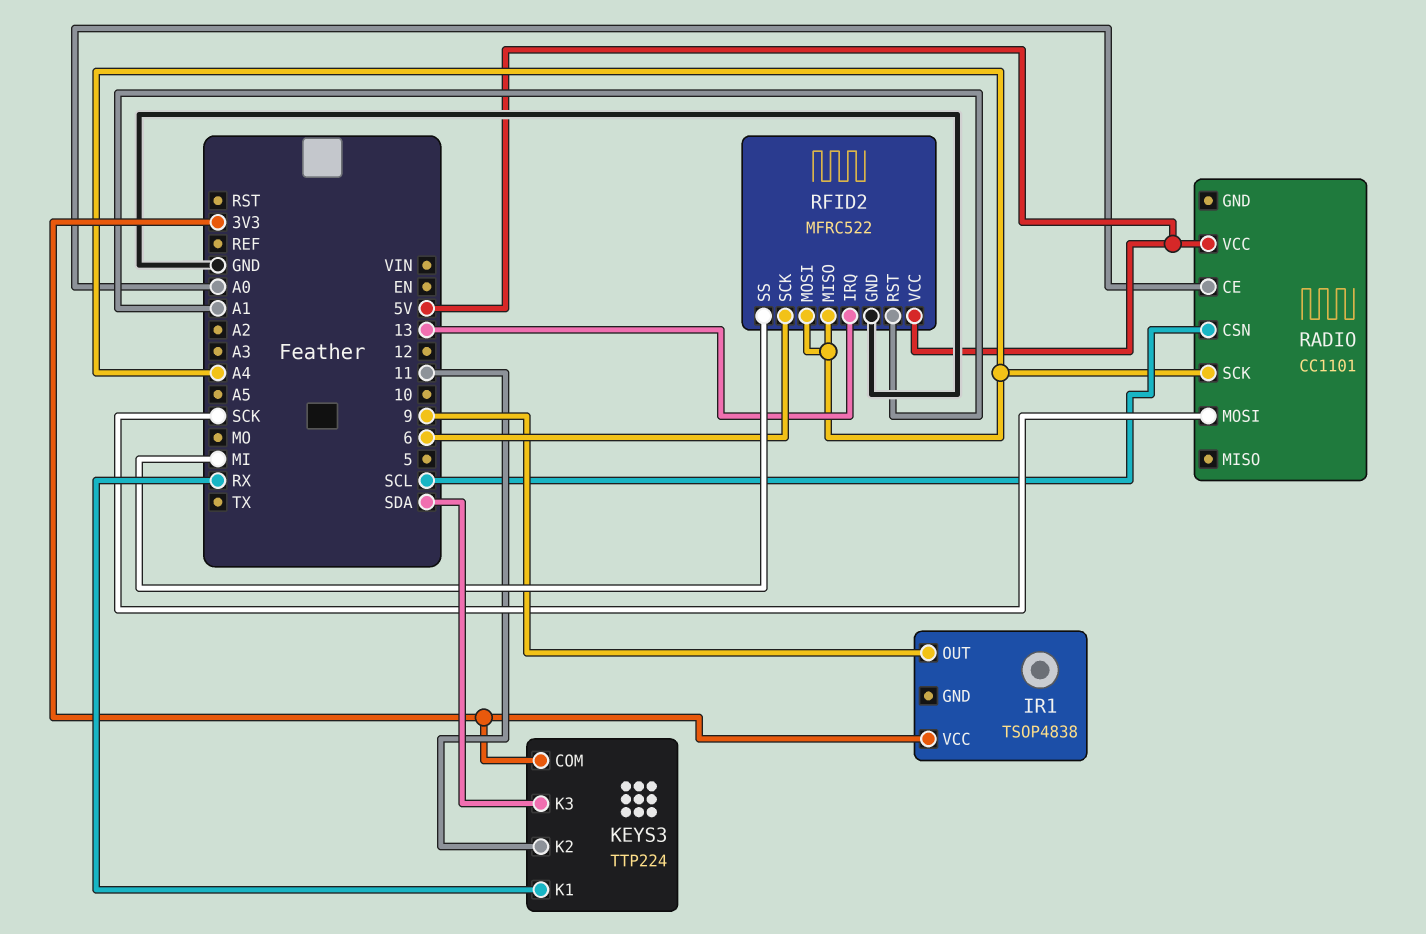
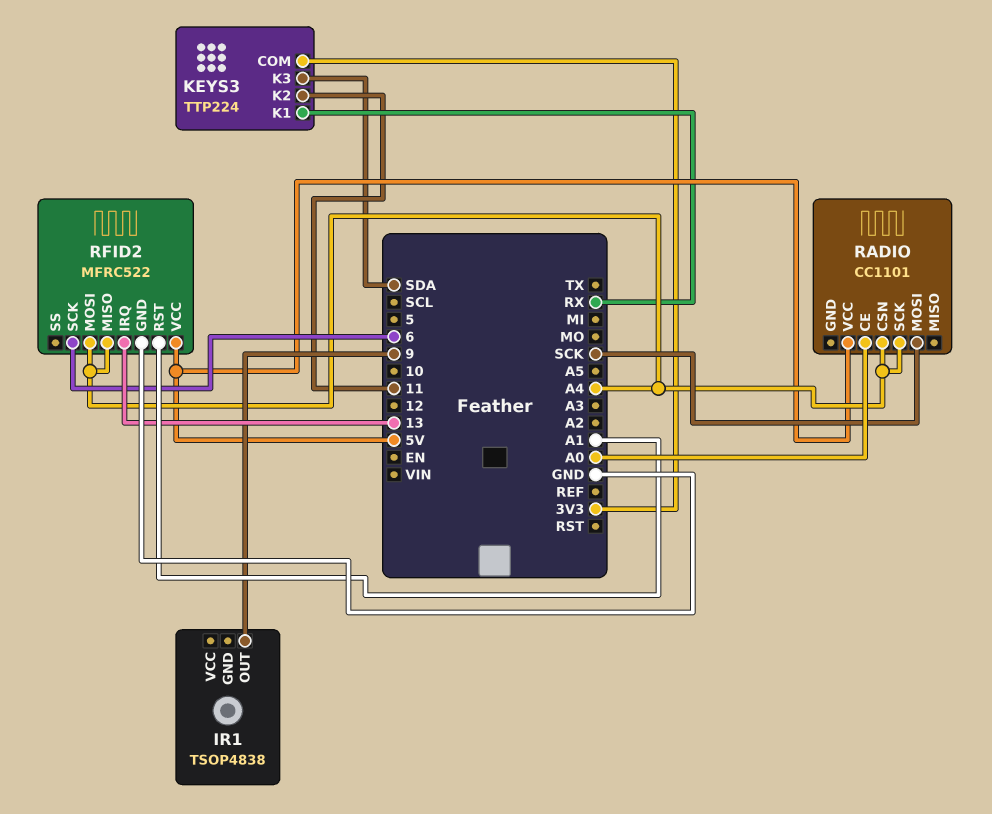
IR1 pin VCC: 3V3 -> none
RADIO pin CSN: SCL -> A4
RFID2 pin SS: MI -> none

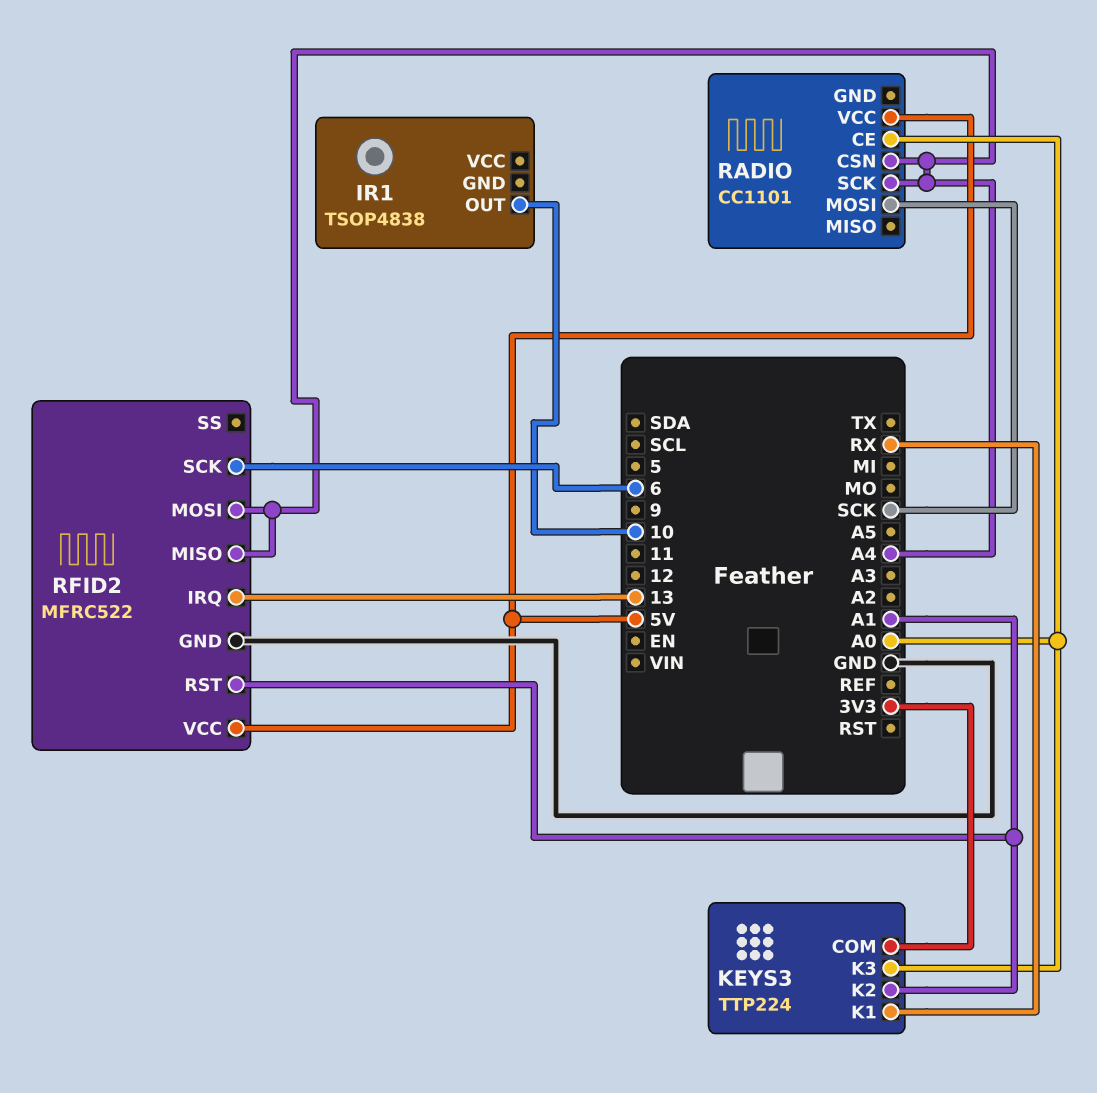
IR1 pin OUT: 9 -> 10
KEYS3 pin K2: 11 -> A1
KEYS3 pin K3: SDA -> A0

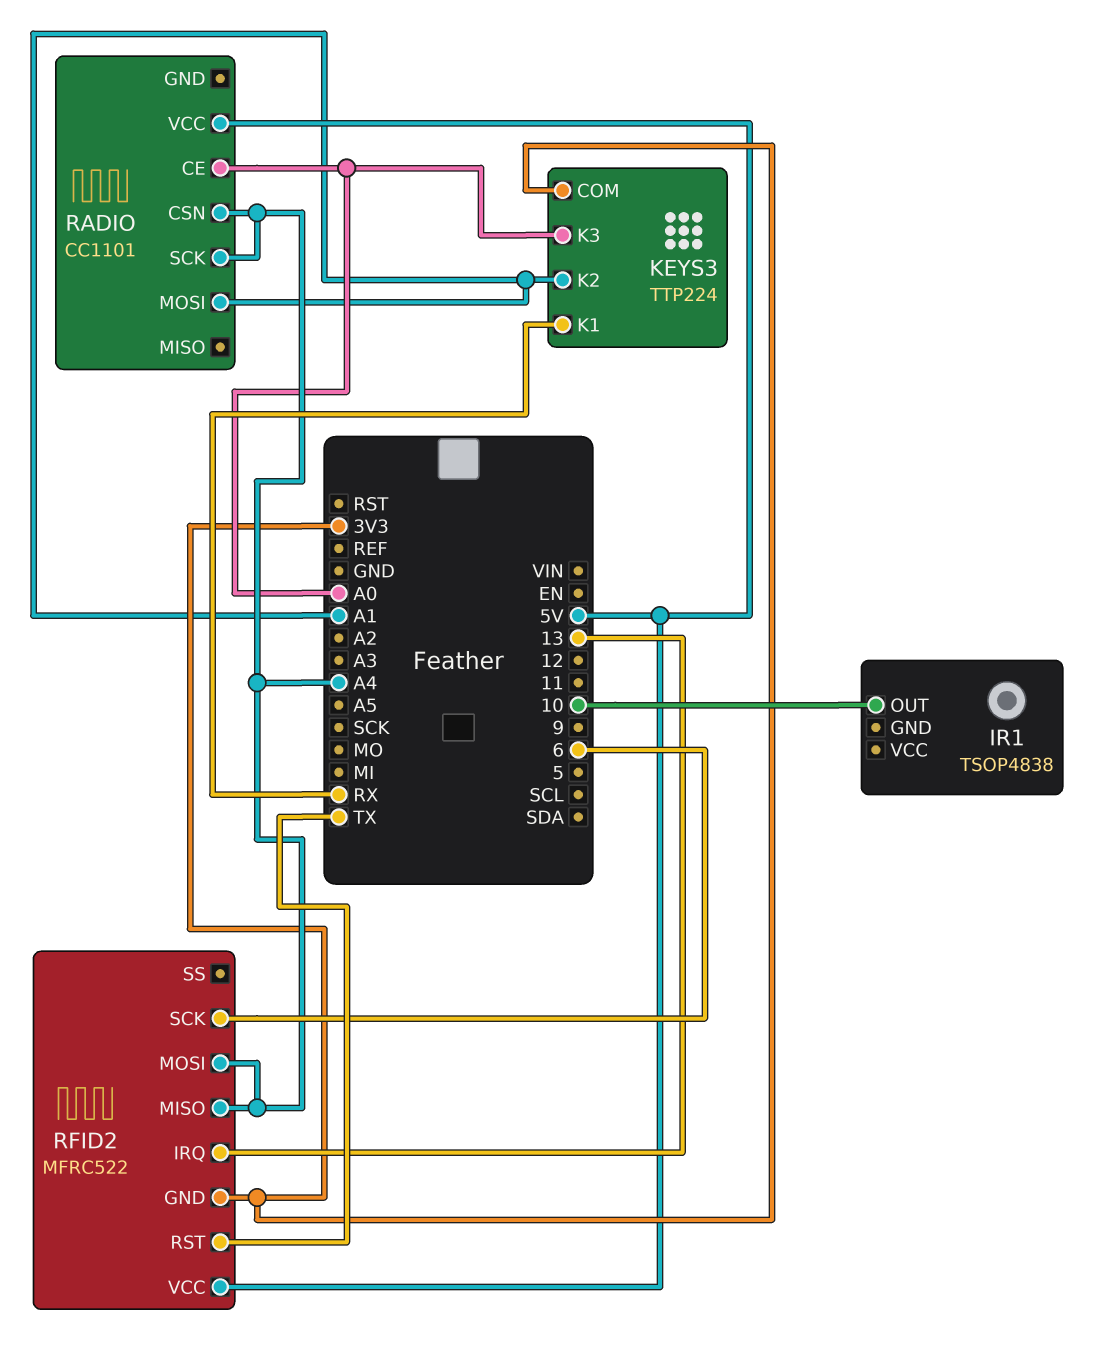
RADIO pin MOSI: SCK -> A1
RFID2 pin GND: GND -> 3V3
RFID2 pin RST: A1 -> TX

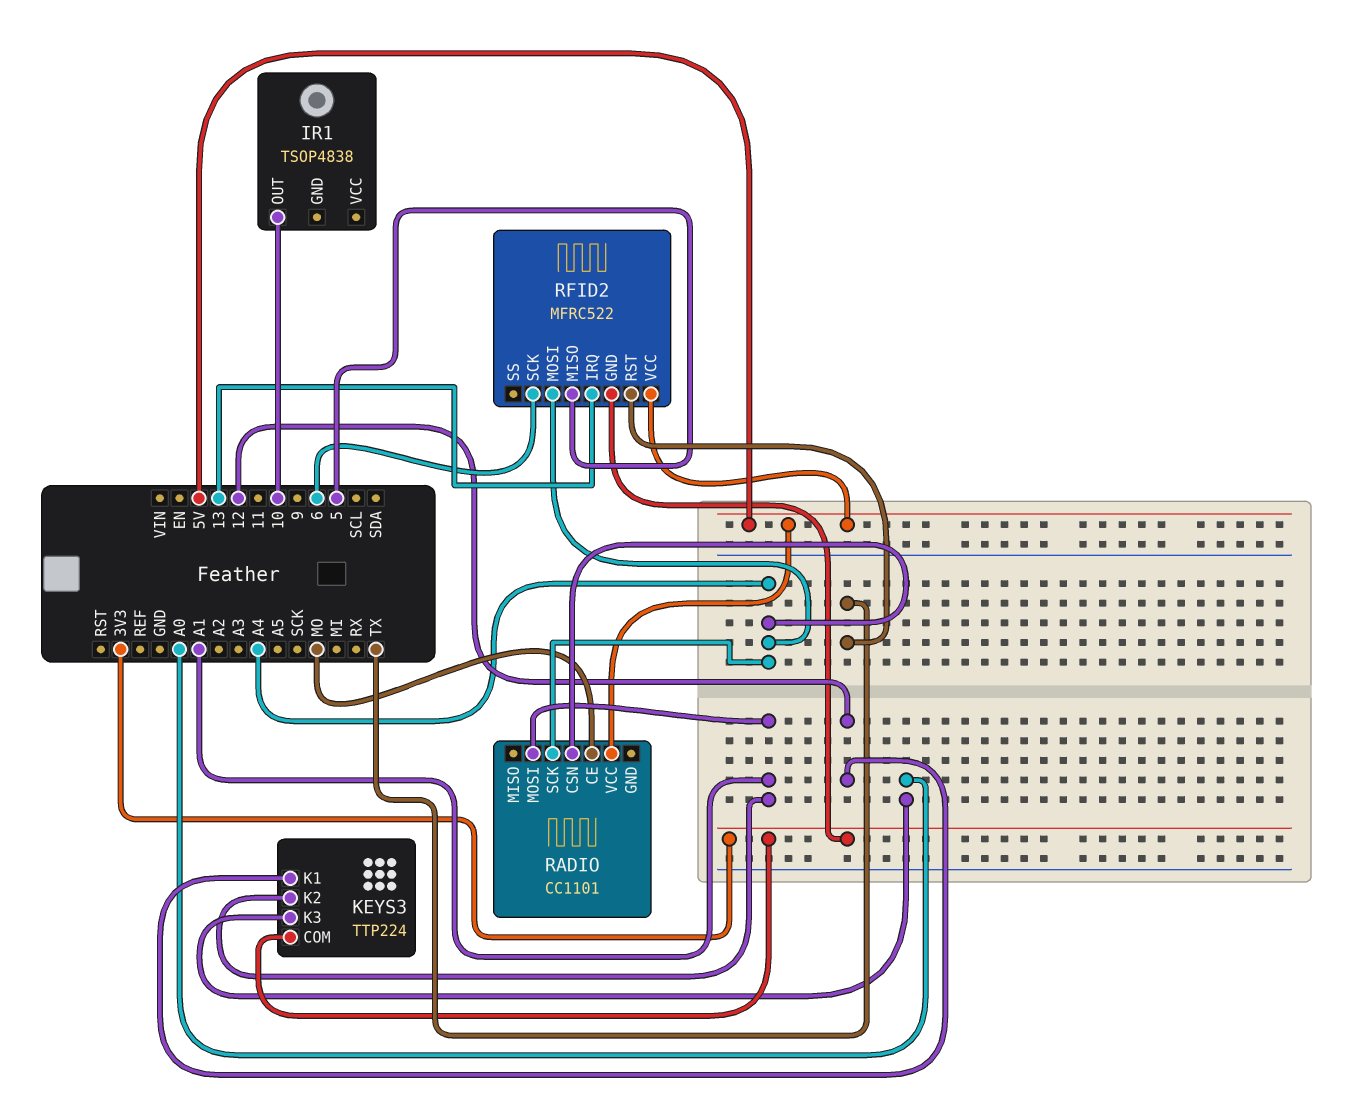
KEYS3 pin K1: RX -> 12
RADIO pin CE: A0 -> MO
RFID2 pin MISO: A4 -> 5

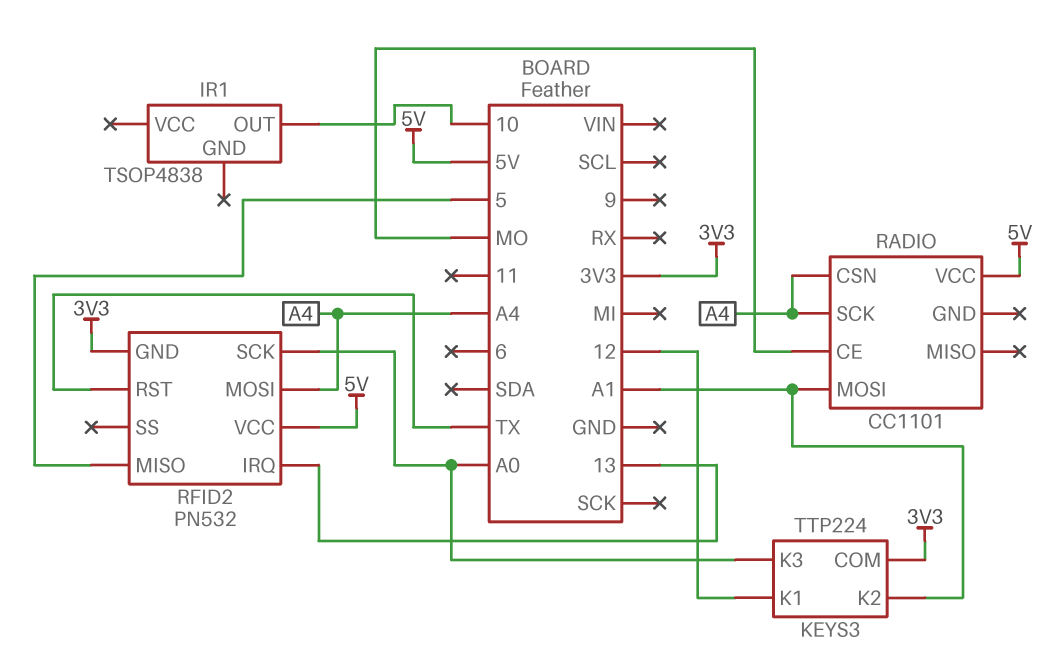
RFID2: MFRC522 -> PN532
RFID2 pin SCK: 6 -> A0

